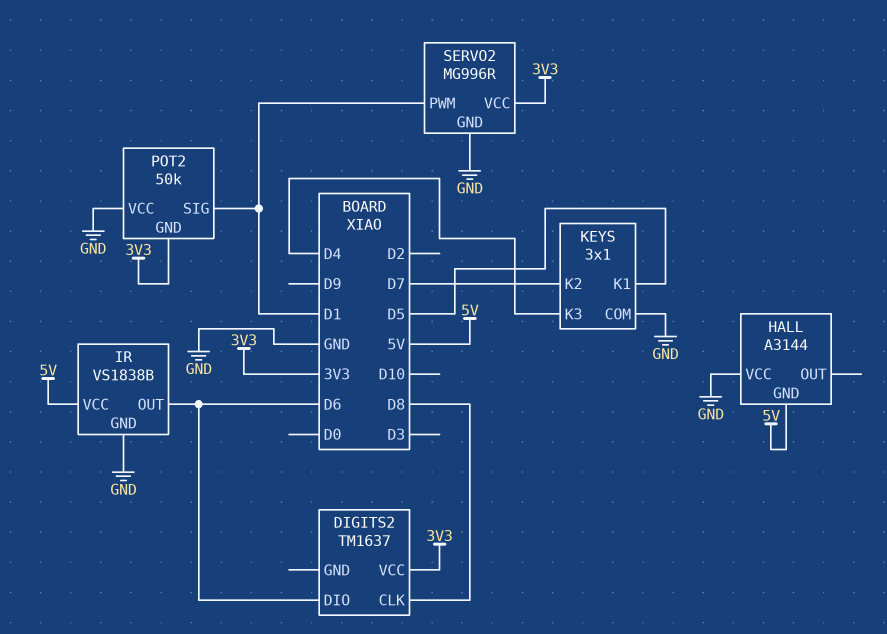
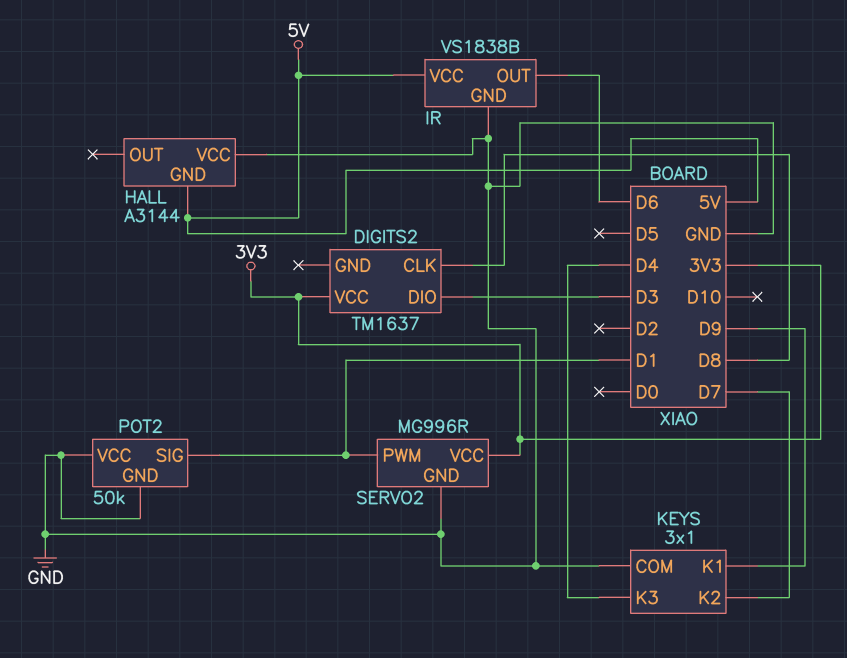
DIGITS2 pin DIO: D6 -> D3
KEYS pin K1: D5 -> D9
POT2 pin GND: 3V3 -> GND

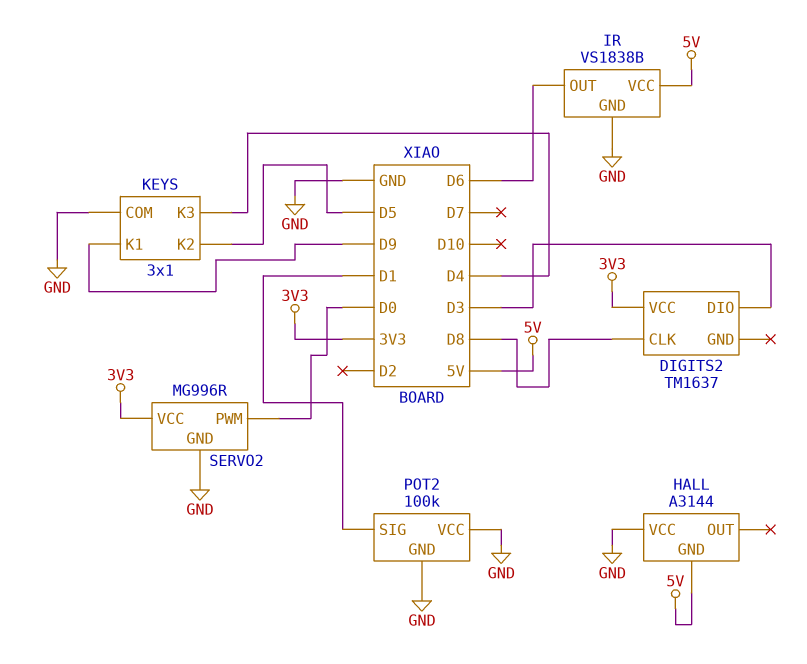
KEYS pin K2: D7 -> D5
POT2: 50k -> 100k
SERVO2 pin PWM: D1 -> D0

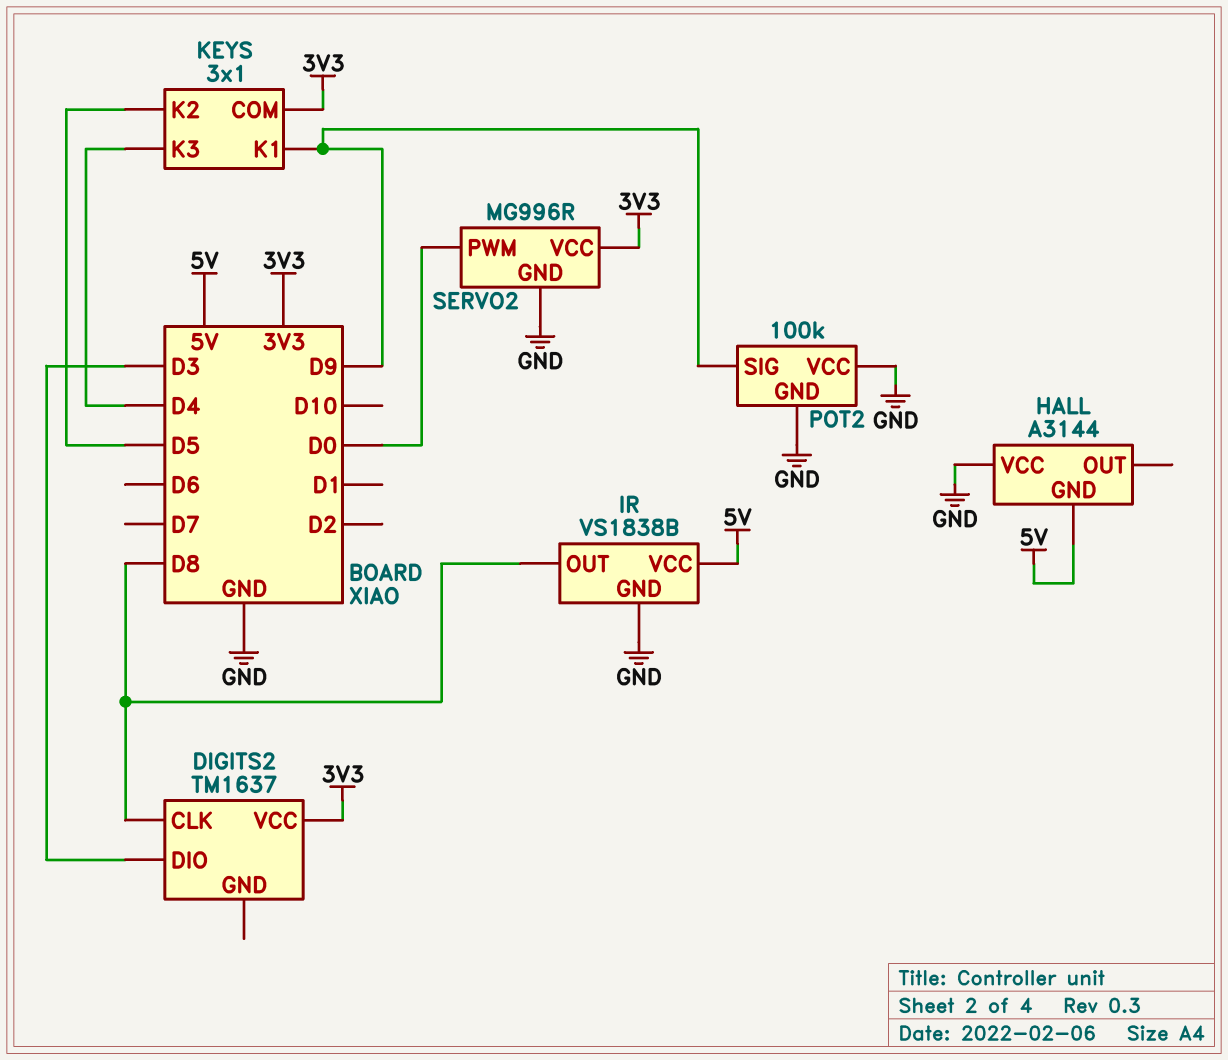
IR pin OUT: D6 -> D8
KEYS pin COM: GND -> 3V3
POT2 pin SIG: D1 -> D9

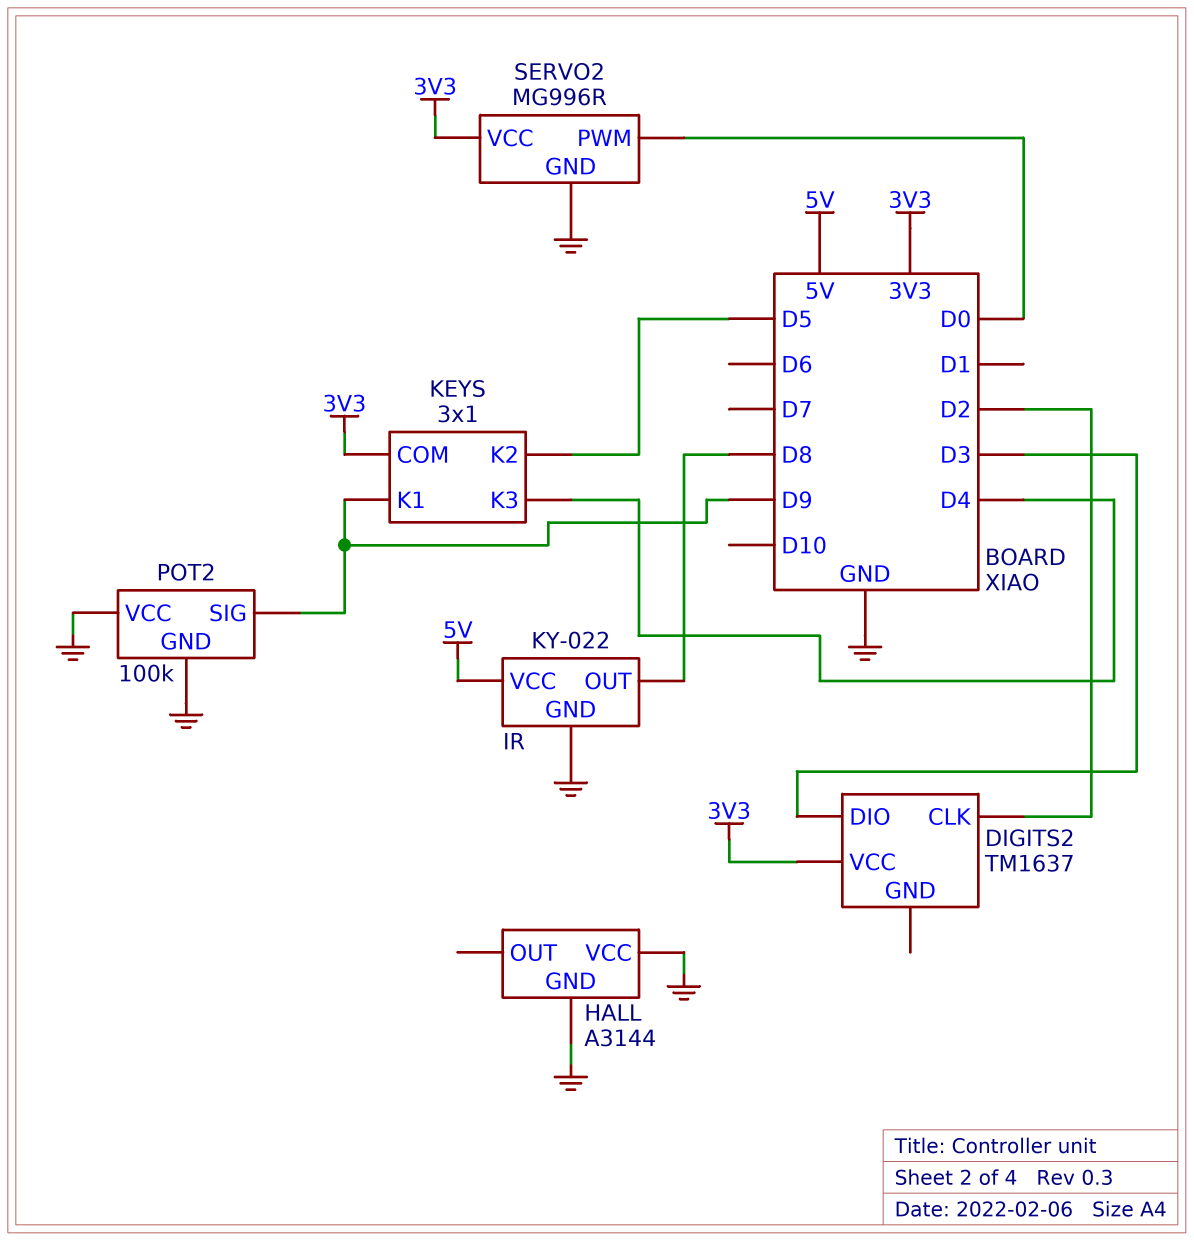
DIGITS2 pin CLK: D8 -> D2
HALL pin GND: 5V -> GND
IR: VS1838B -> KY-022

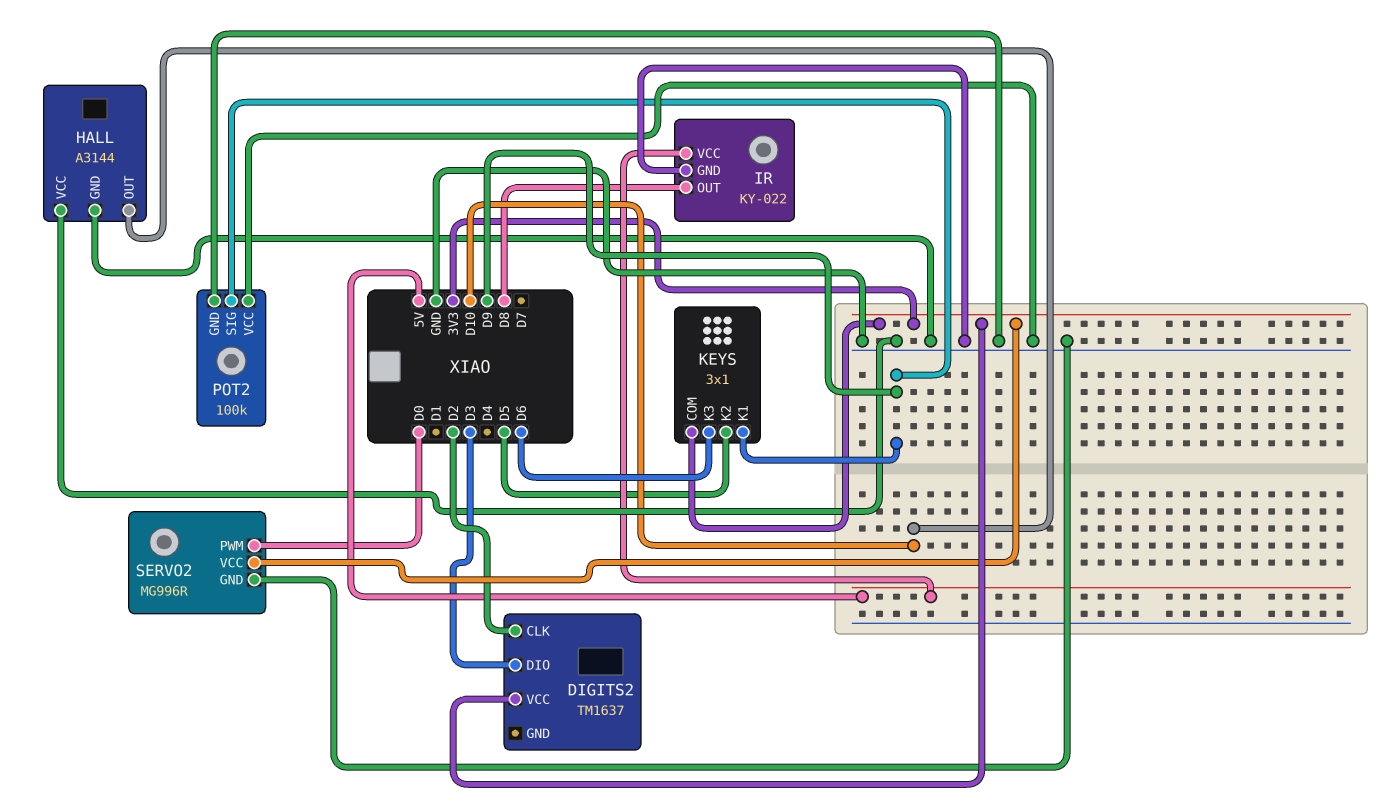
HALL pin OUT: none -> D10
KEYS pin K3: D4 -> D6

